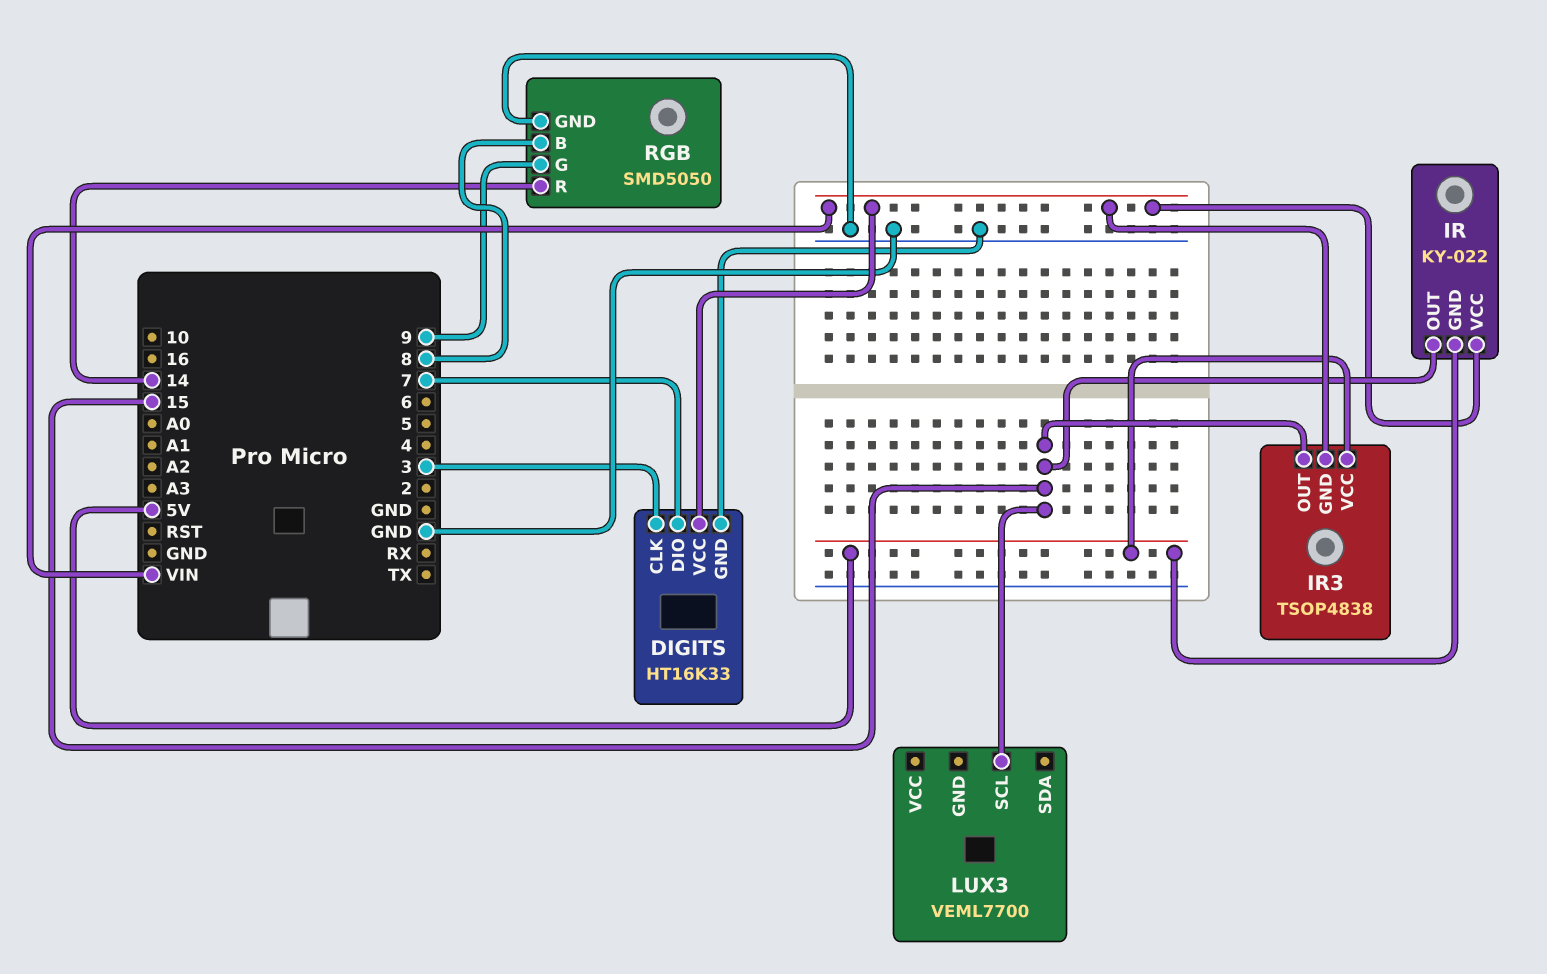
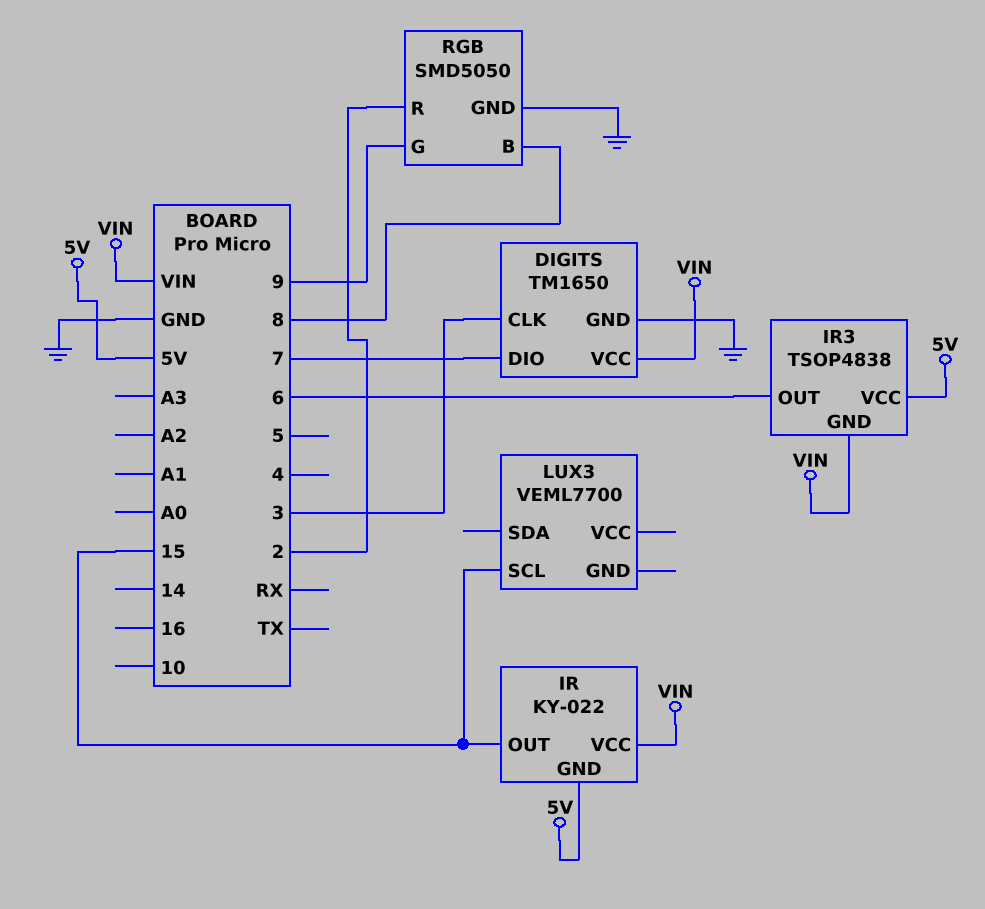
DIGITS: HT16K33 -> TM1650
IR3 pin OUT: 15 -> 6
RGB pin R: 14 -> 2

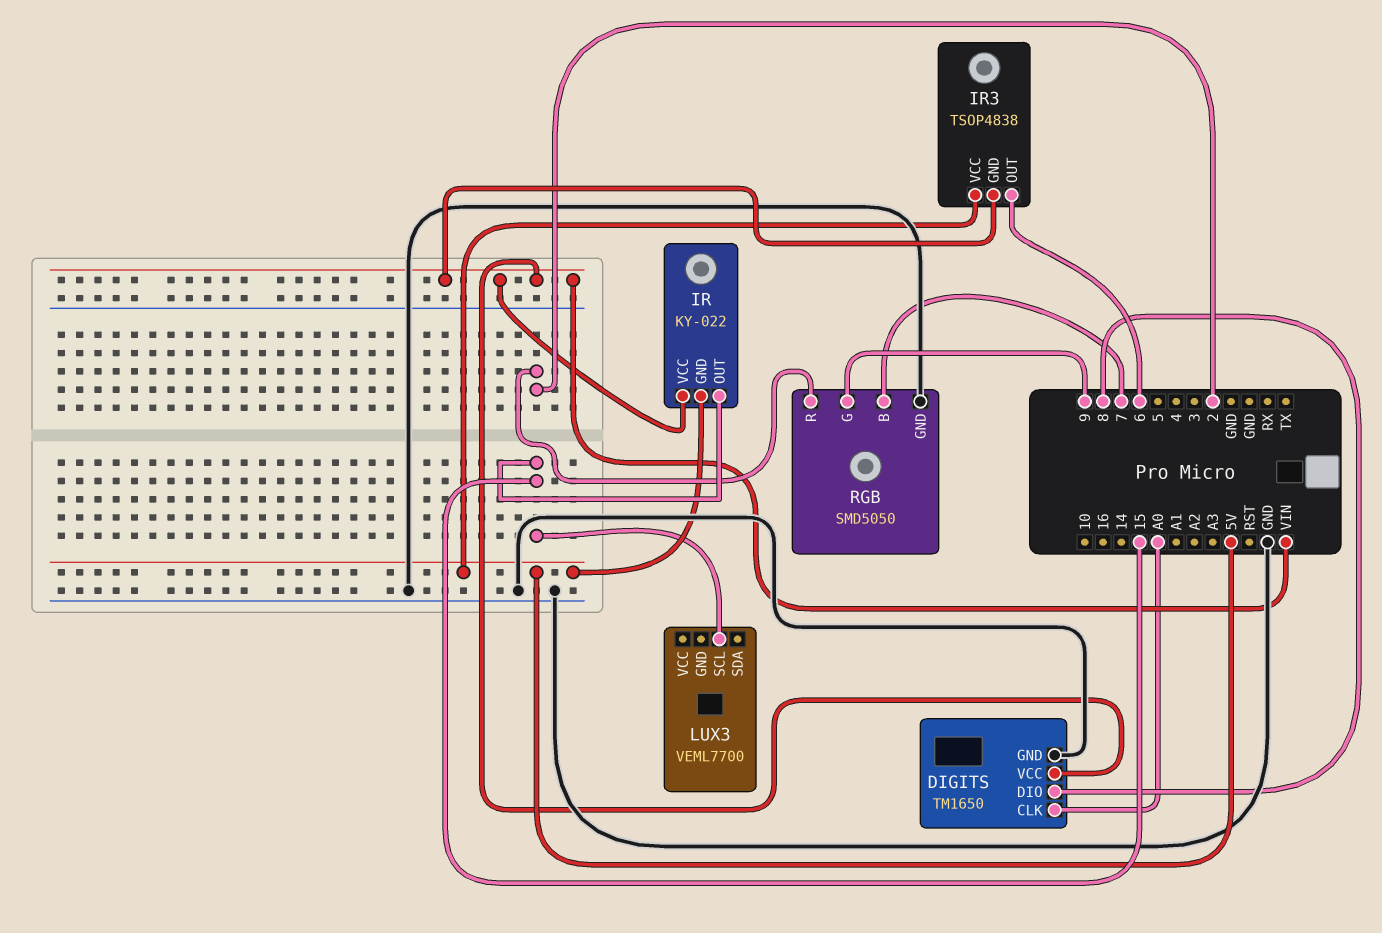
DIGITS pin CLK: 3 -> A0
DIGITS pin DIO: 7 -> 8
RGB pin B: 8 -> 7

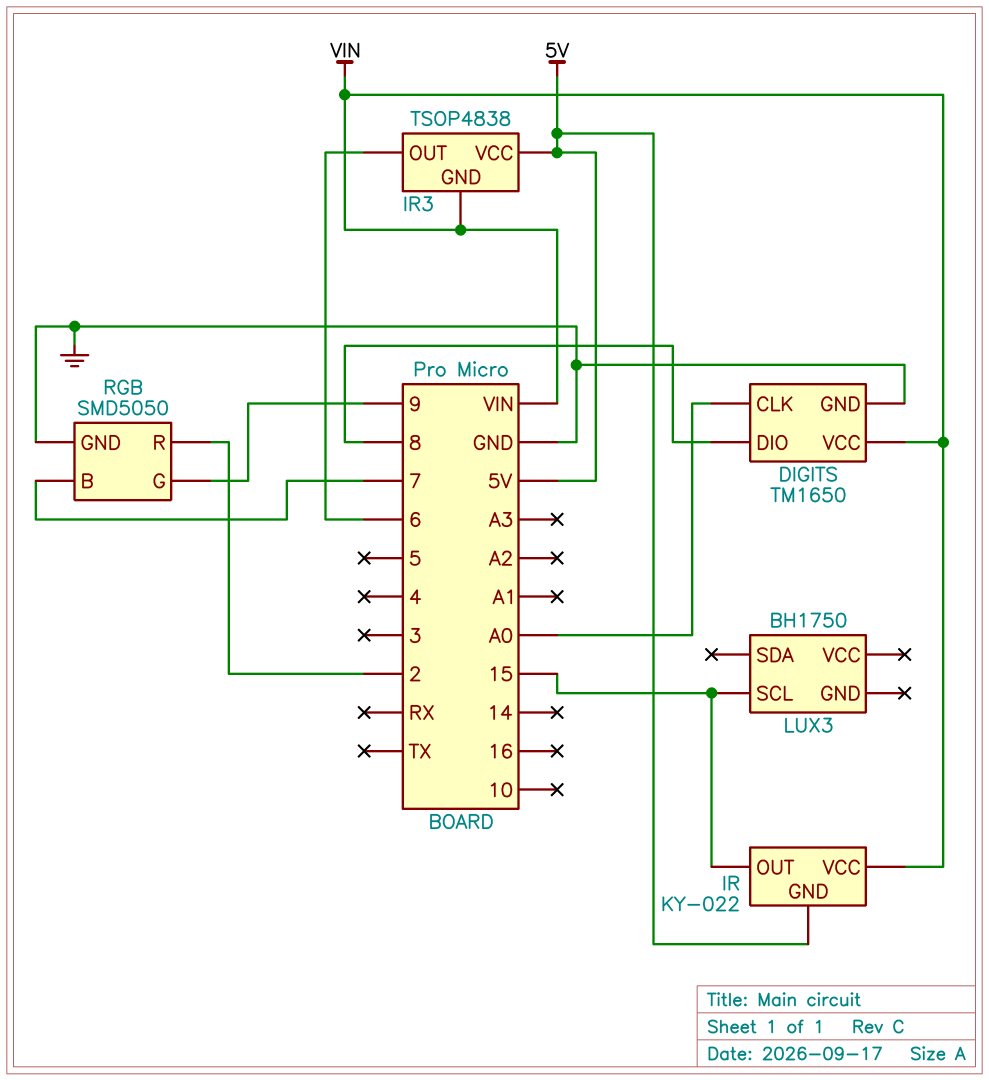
LUX3: VEML7700 -> BH1750

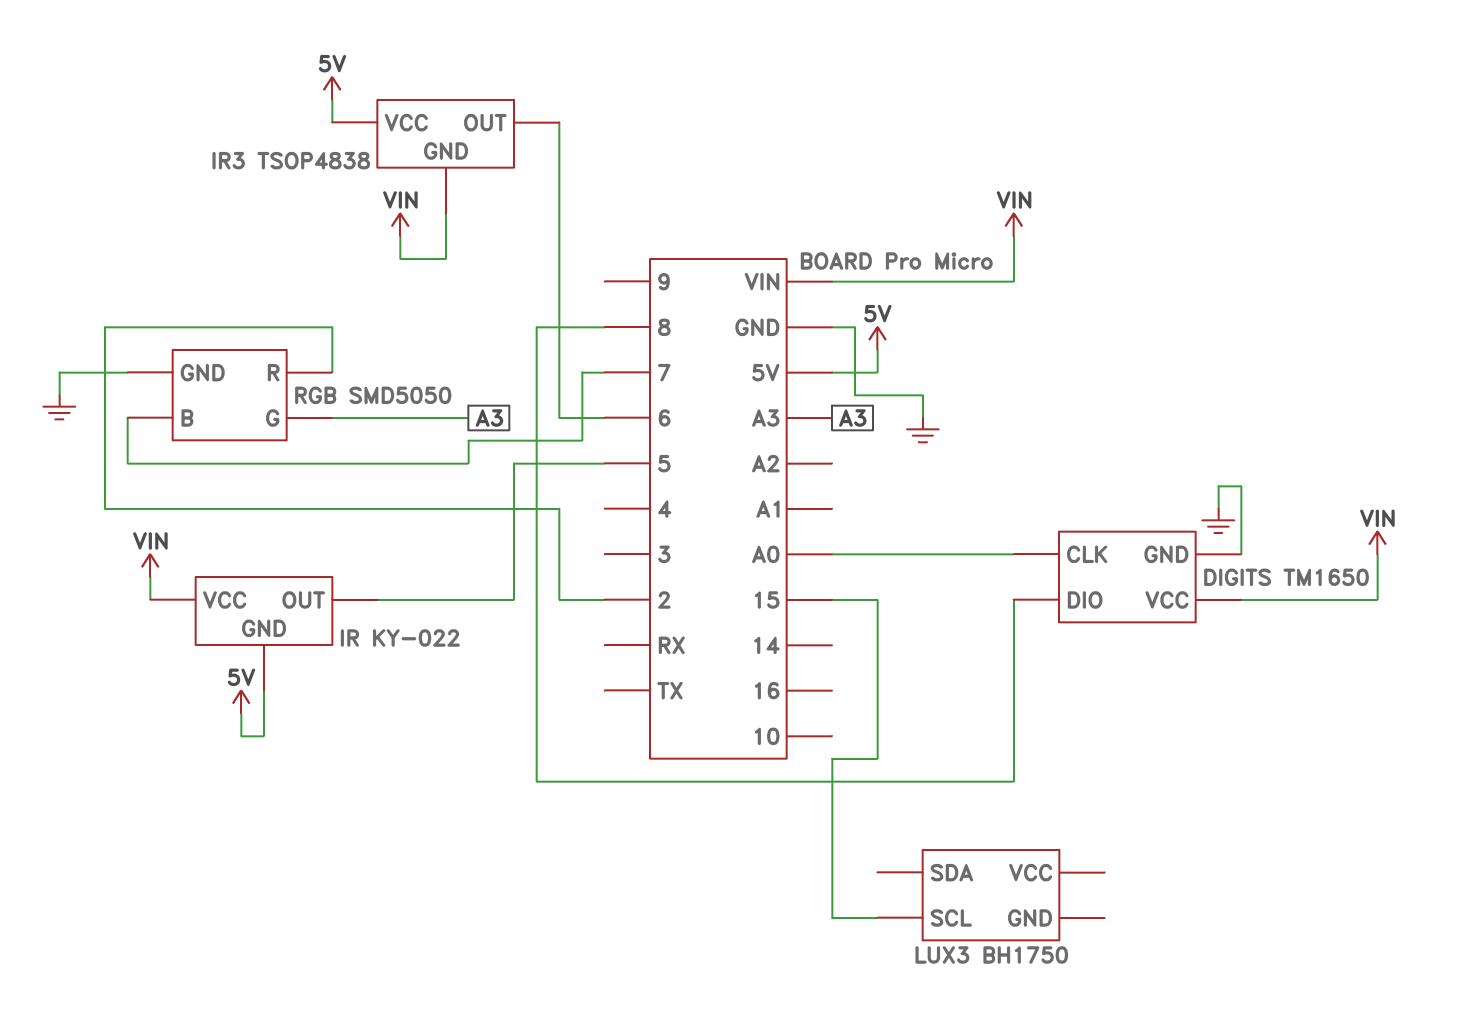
IR pin OUT: 15 -> 5
RGB pin G: 9 -> A3

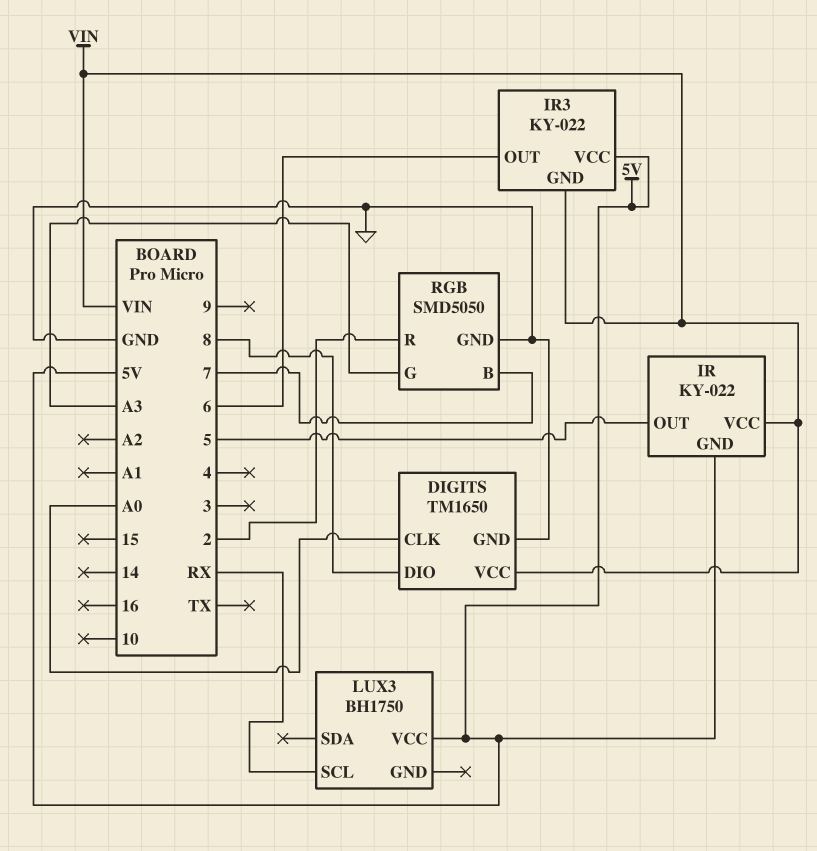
IR3: TSOP4838 -> KY-022
LUX3 pin SCL: 15 -> RX
LUX3 pin VCC: none -> 5V

